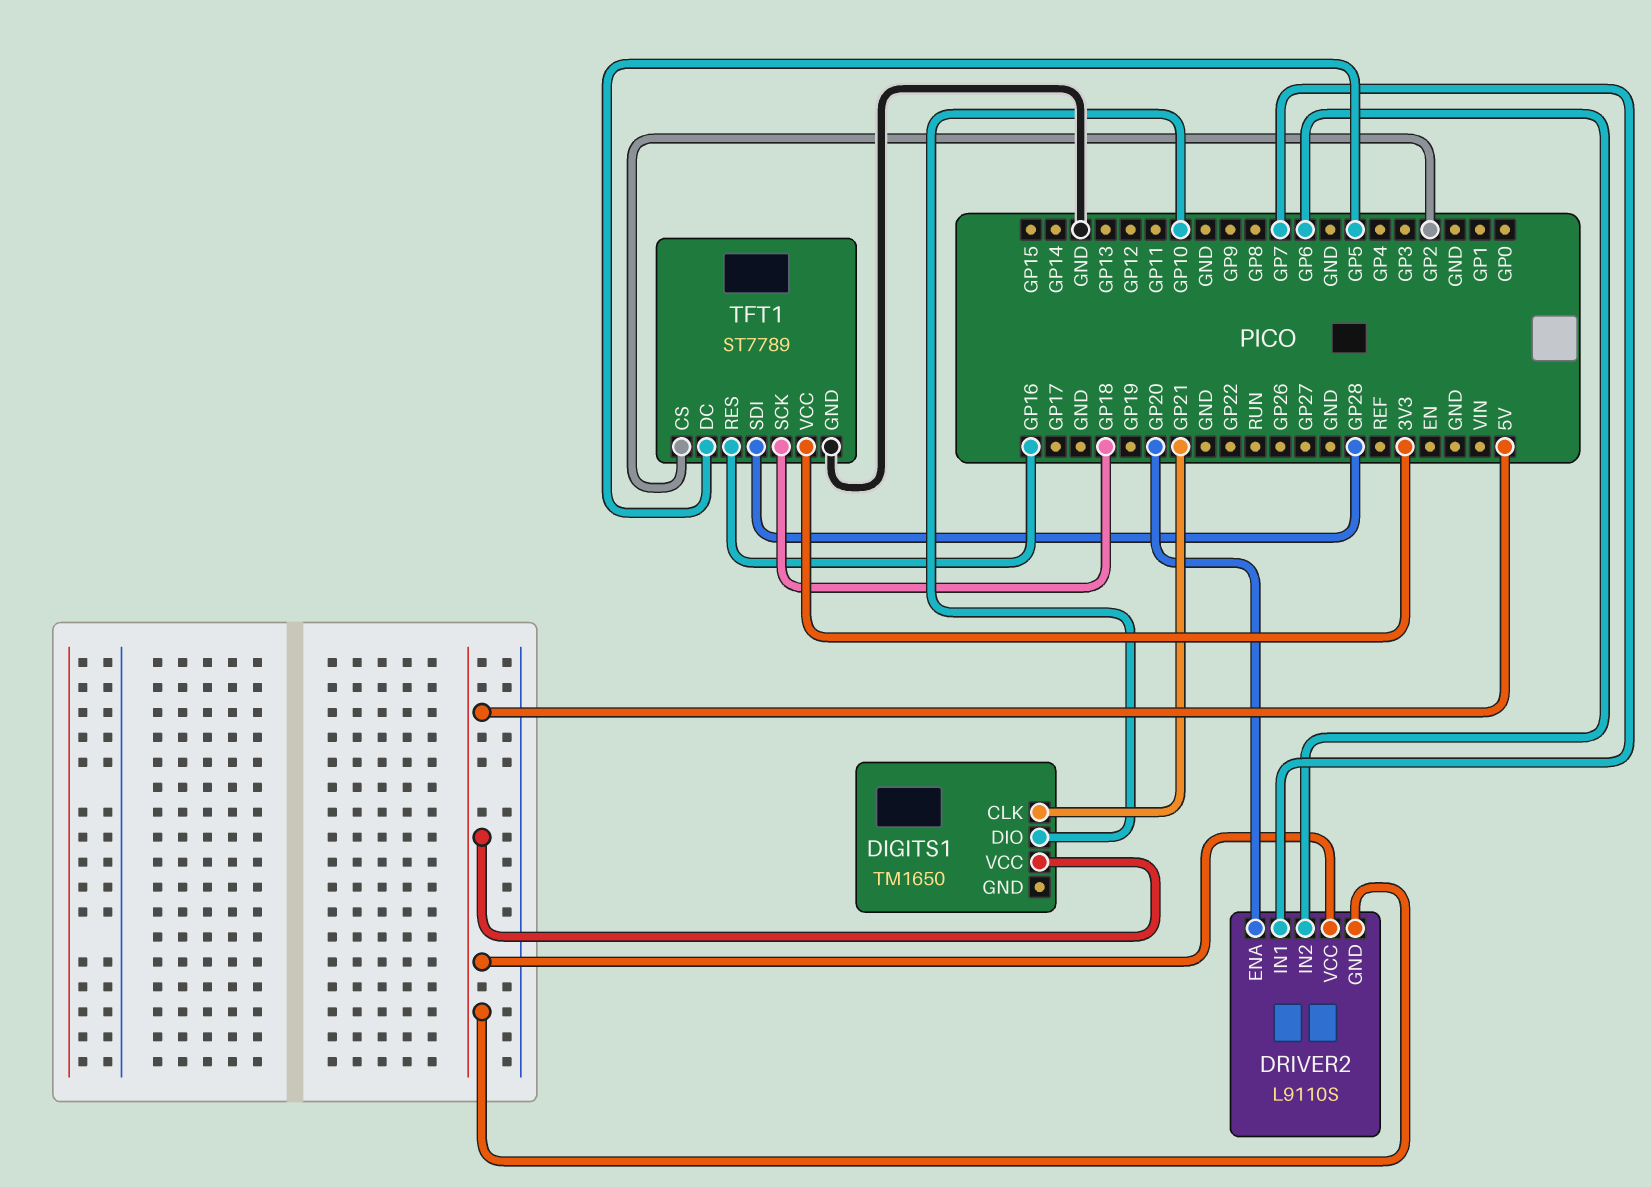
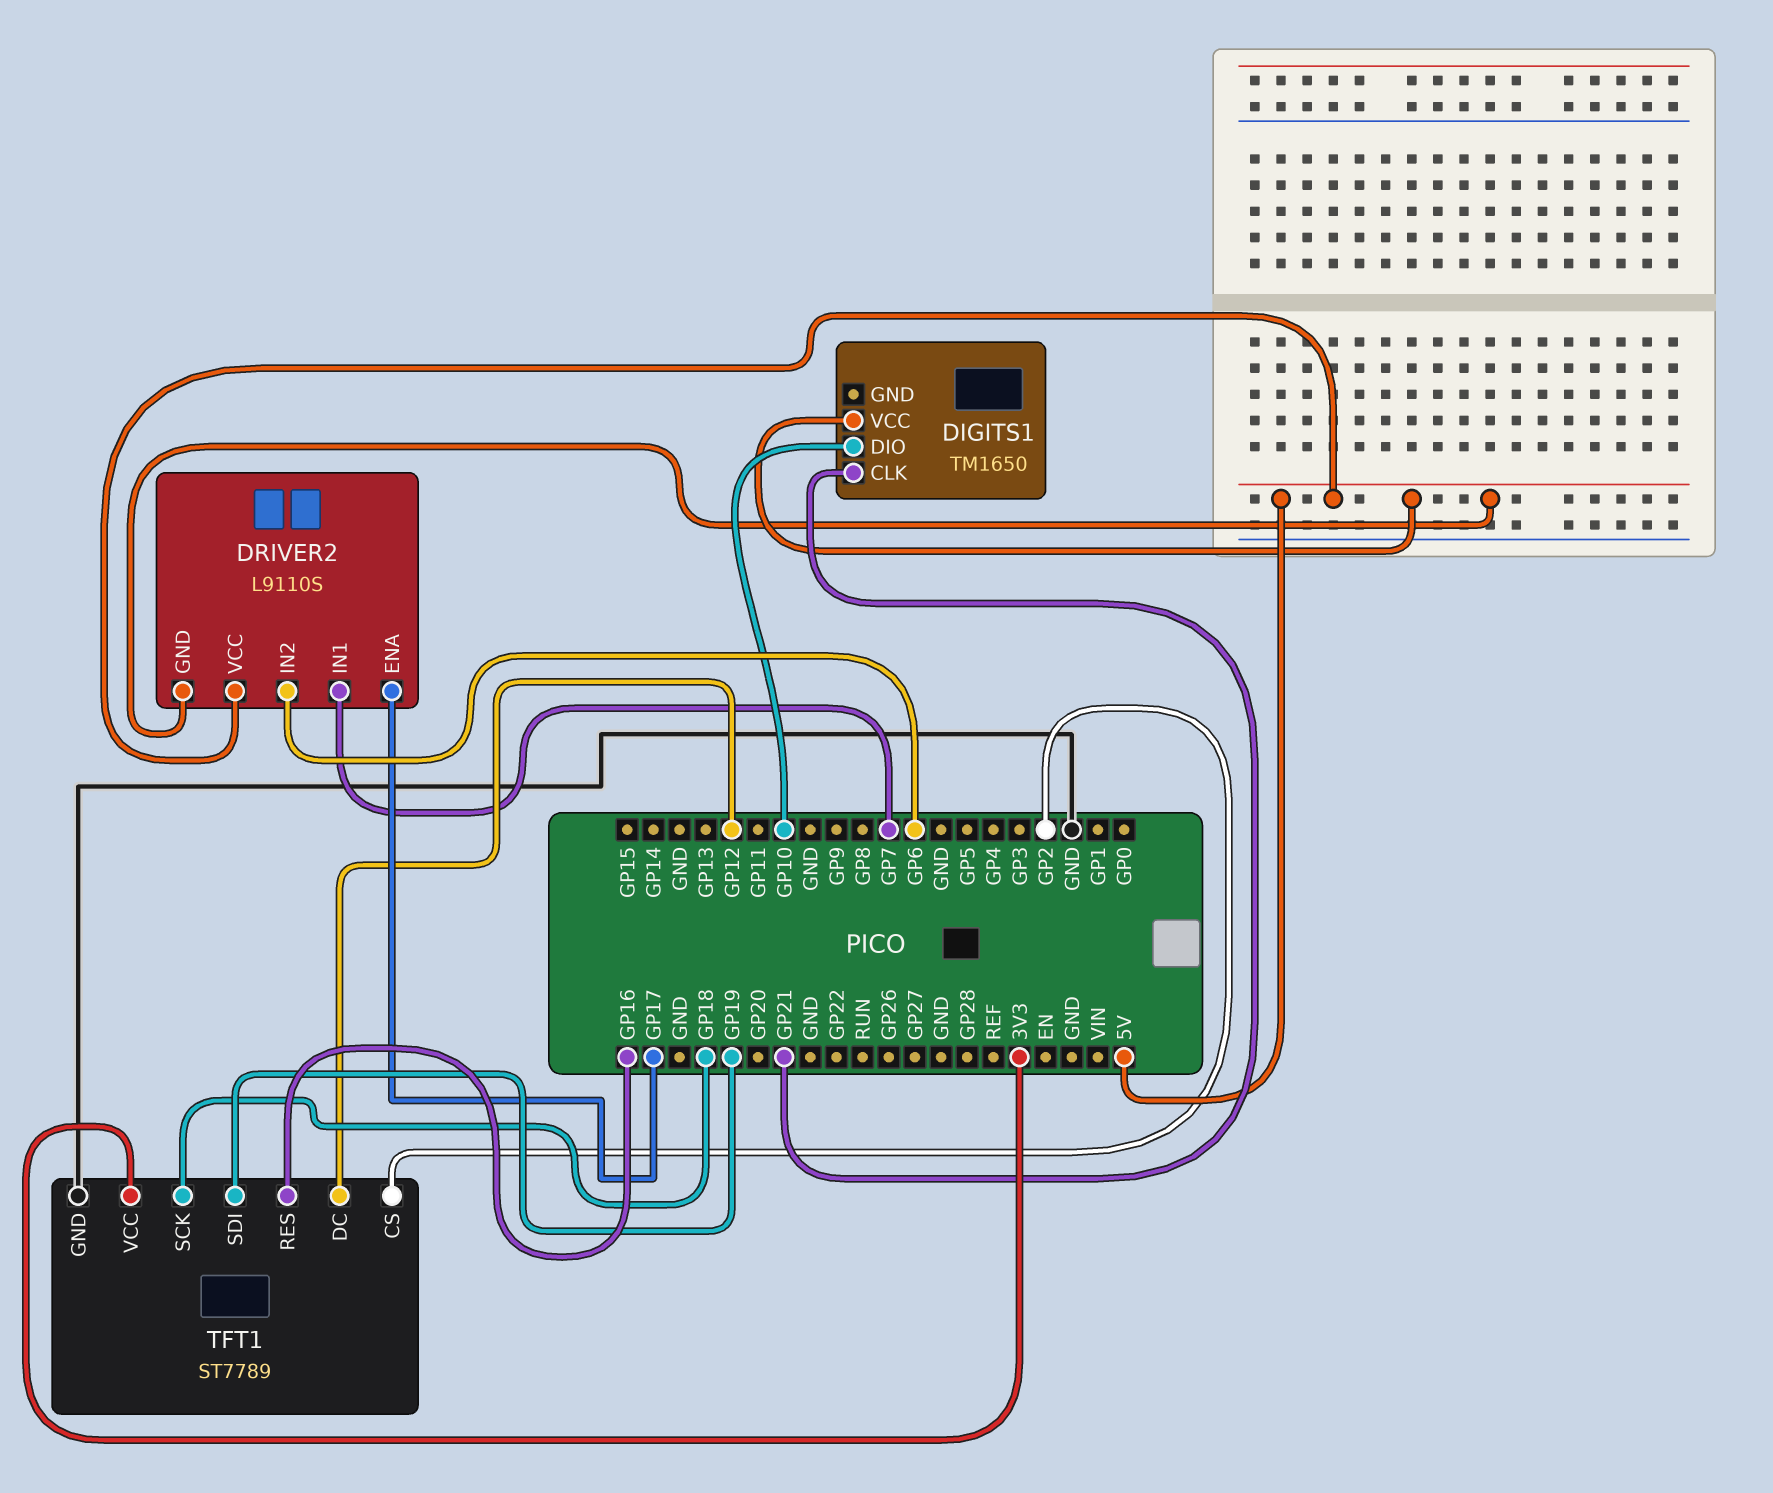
DRIVER2 pin ENA: GP20 -> GP17
TFT1 pin DC: GP5 -> GP12
TFT1 pin SDI: GP28 -> GP19

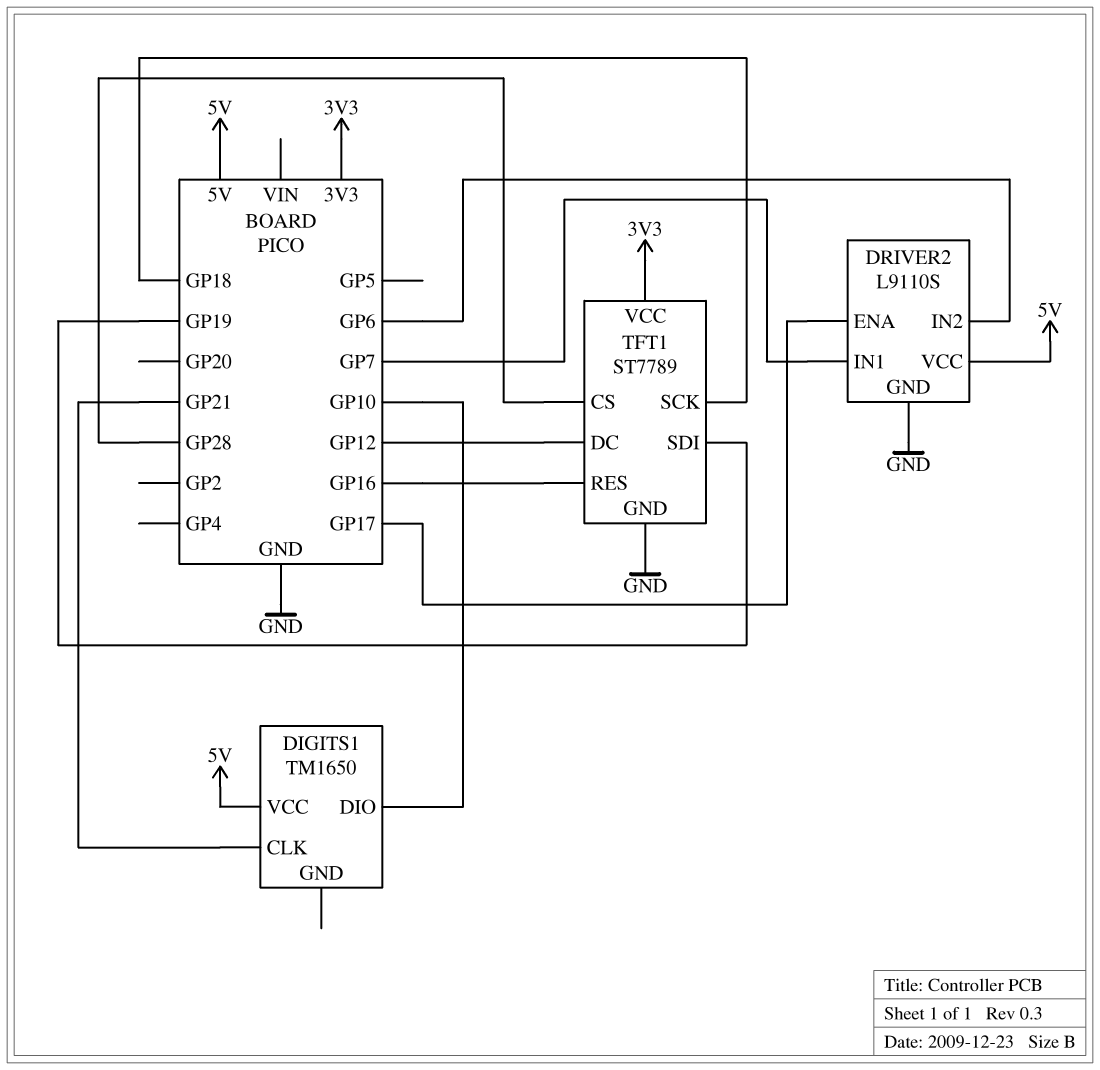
DRIVER2 pin GND: 5V -> GND
TFT1 pin CS: GP2 -> GP28

